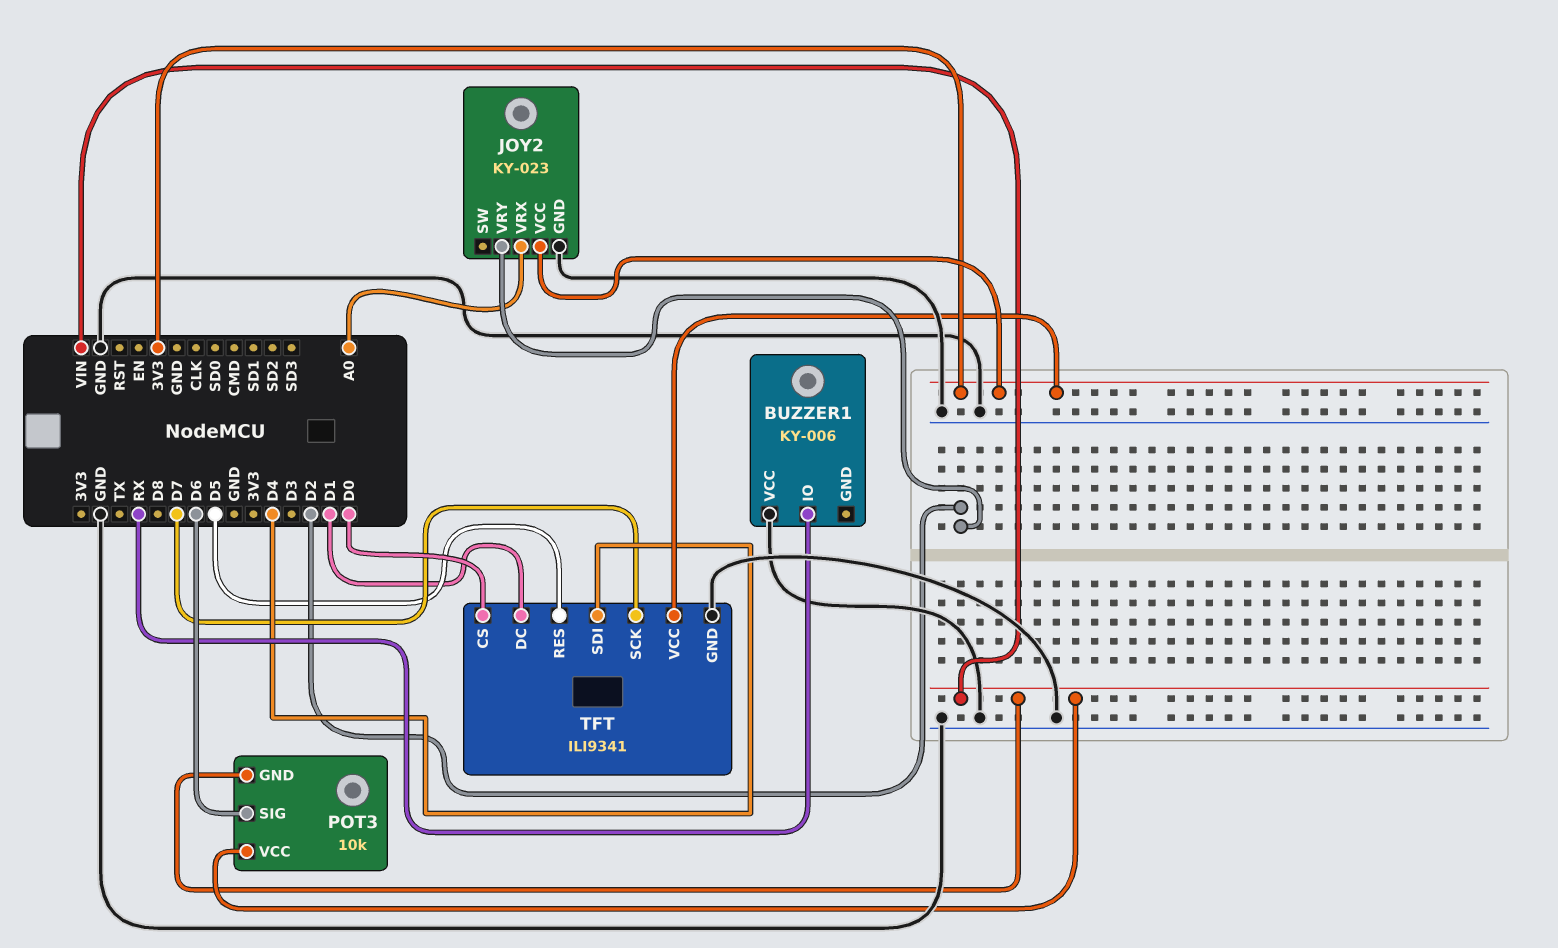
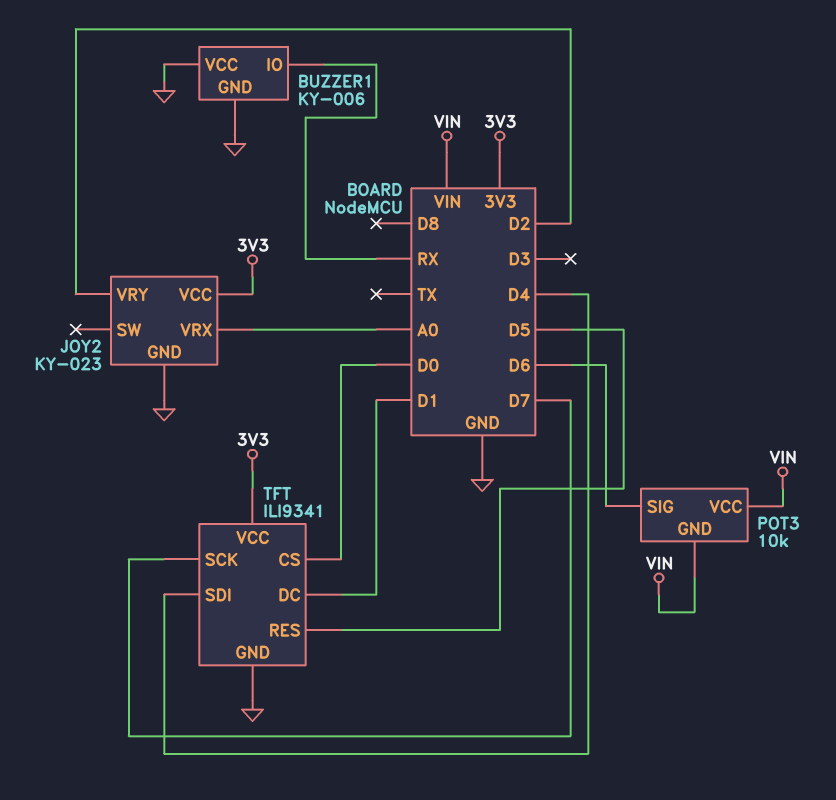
BUZZER1 pin GND: none -> GND

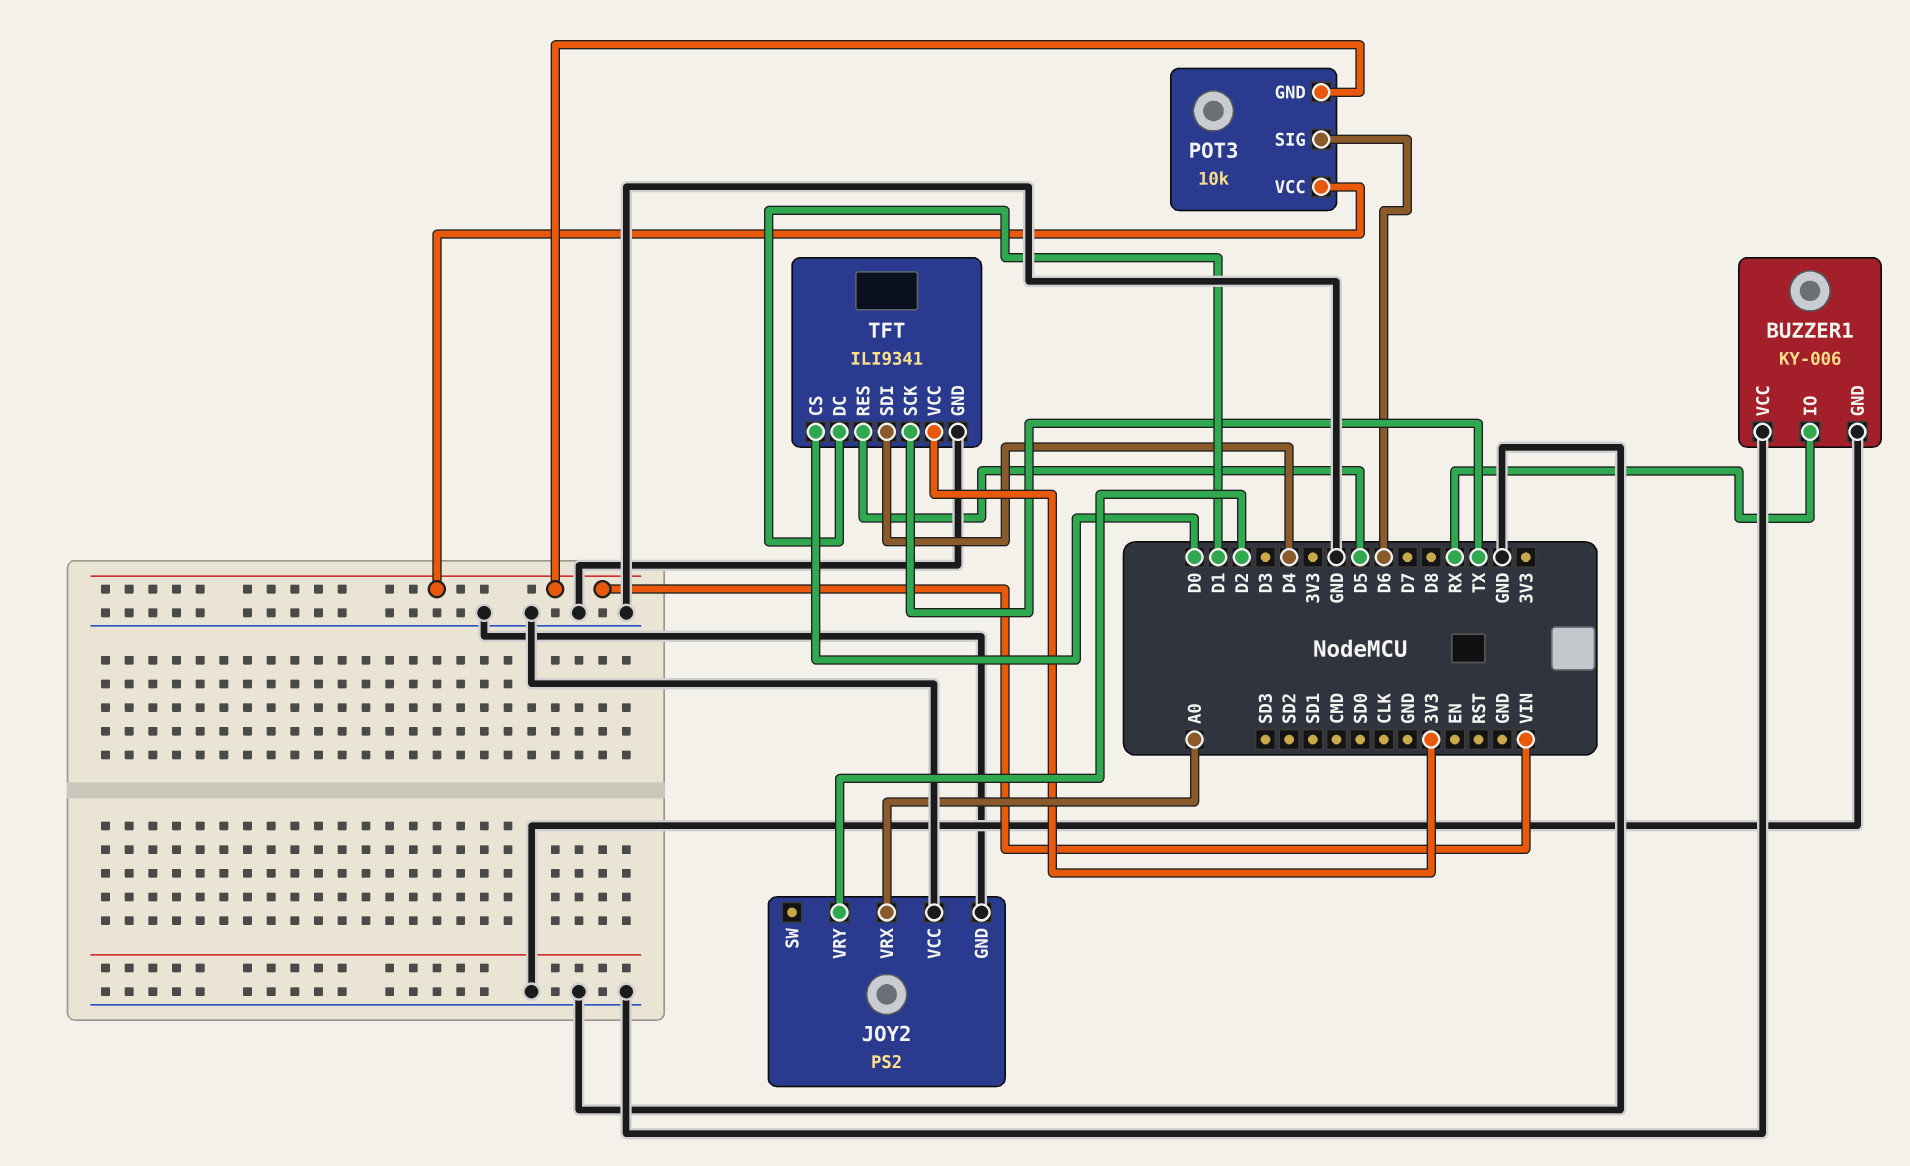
JOY2: KY-023 -> PS2
JOY2 pin VCC: 3V3 -> GND
TFT pin SCK: D7 -> TX

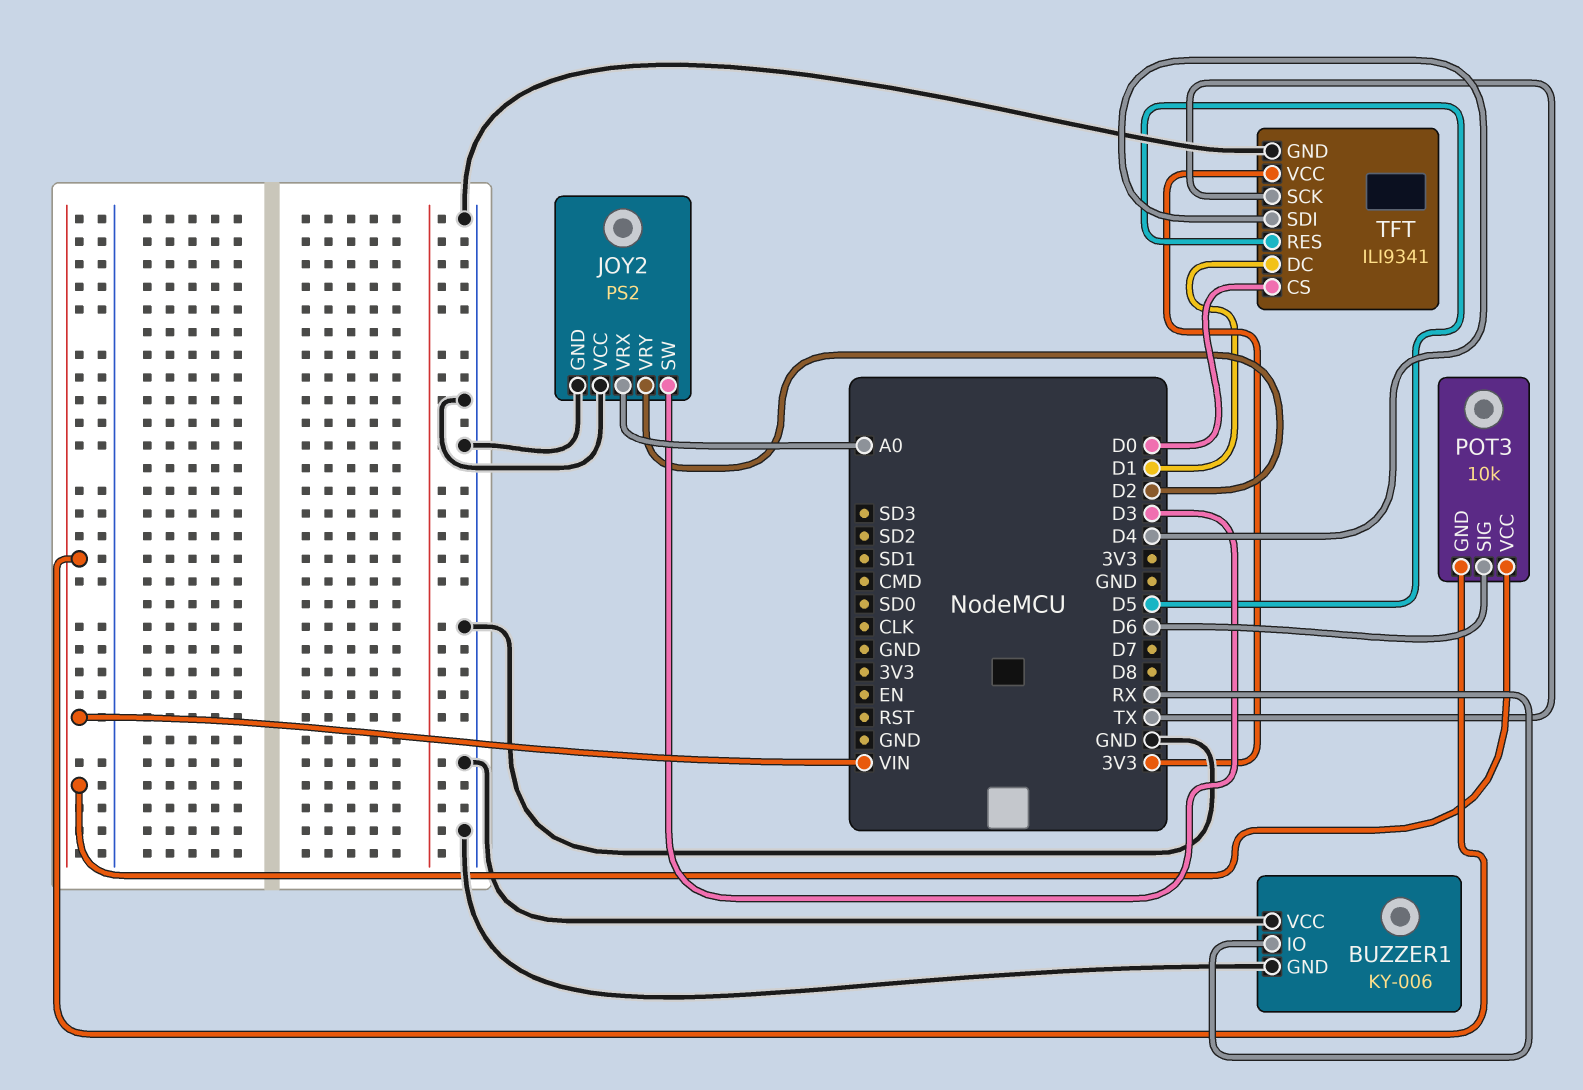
JOY2 pin SW: none -> D3

